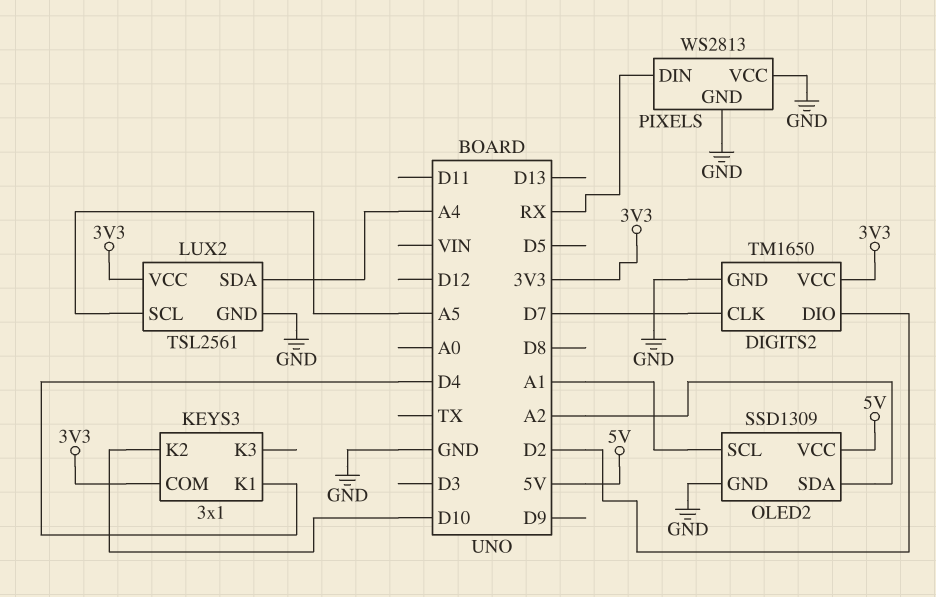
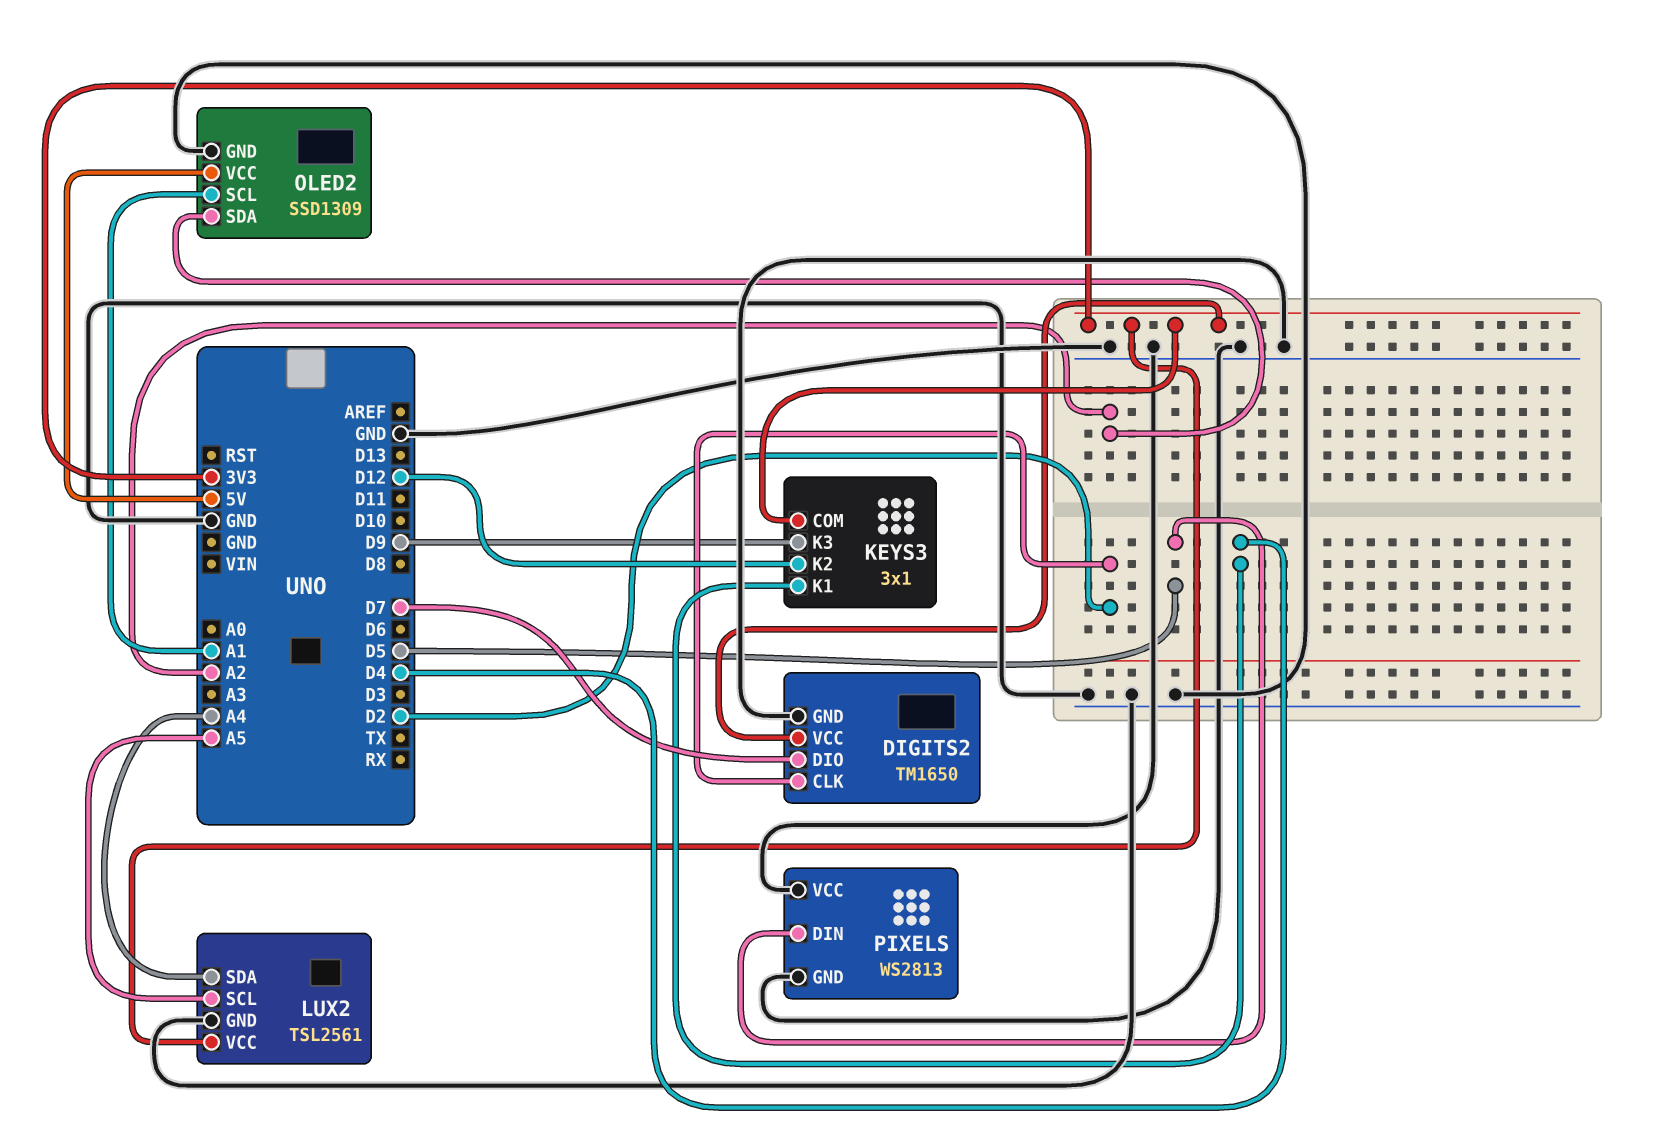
DIGITS2 pin CLK: D7 -> D2
DIGITS2 pin DIO: D2 -> D7
KEYS3 pin K2: D10 -> D12
KEYS3 pin K3: none -> D9
PIXELS pin DIN: RX -> D5

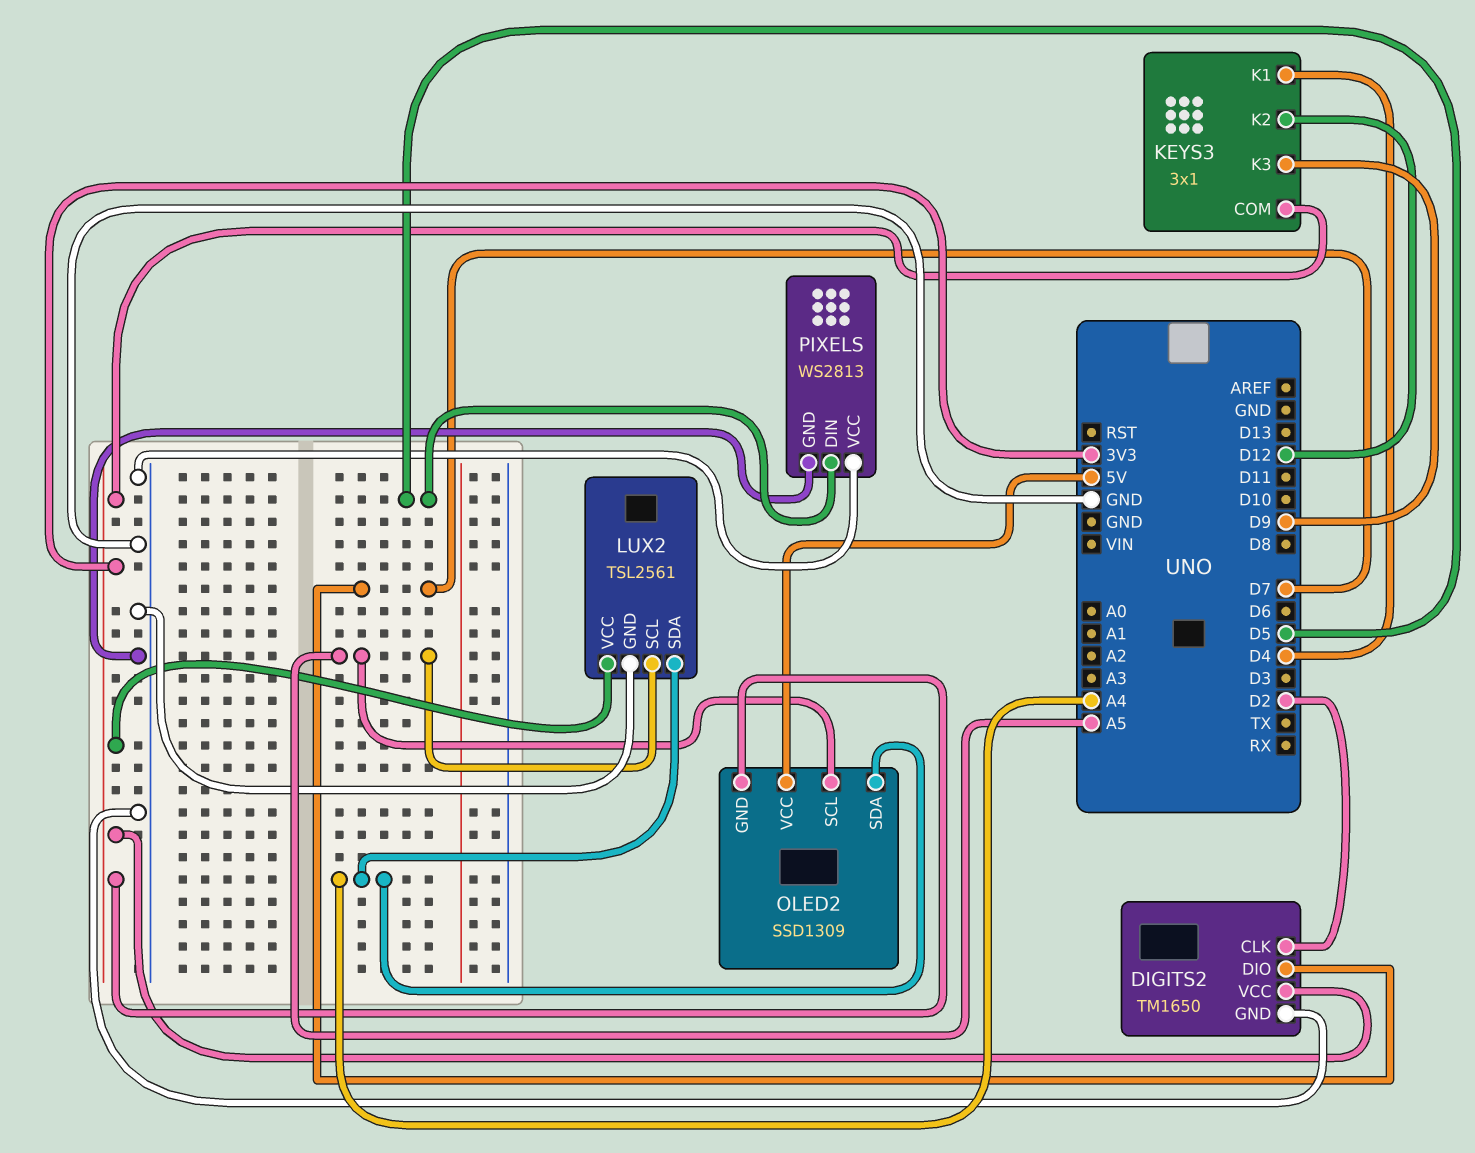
OLED2 pin GND: GND -> 3V3
OLED2 pin SCL: A1 -> A5
OLED2 pin SDA: A2 -> A4

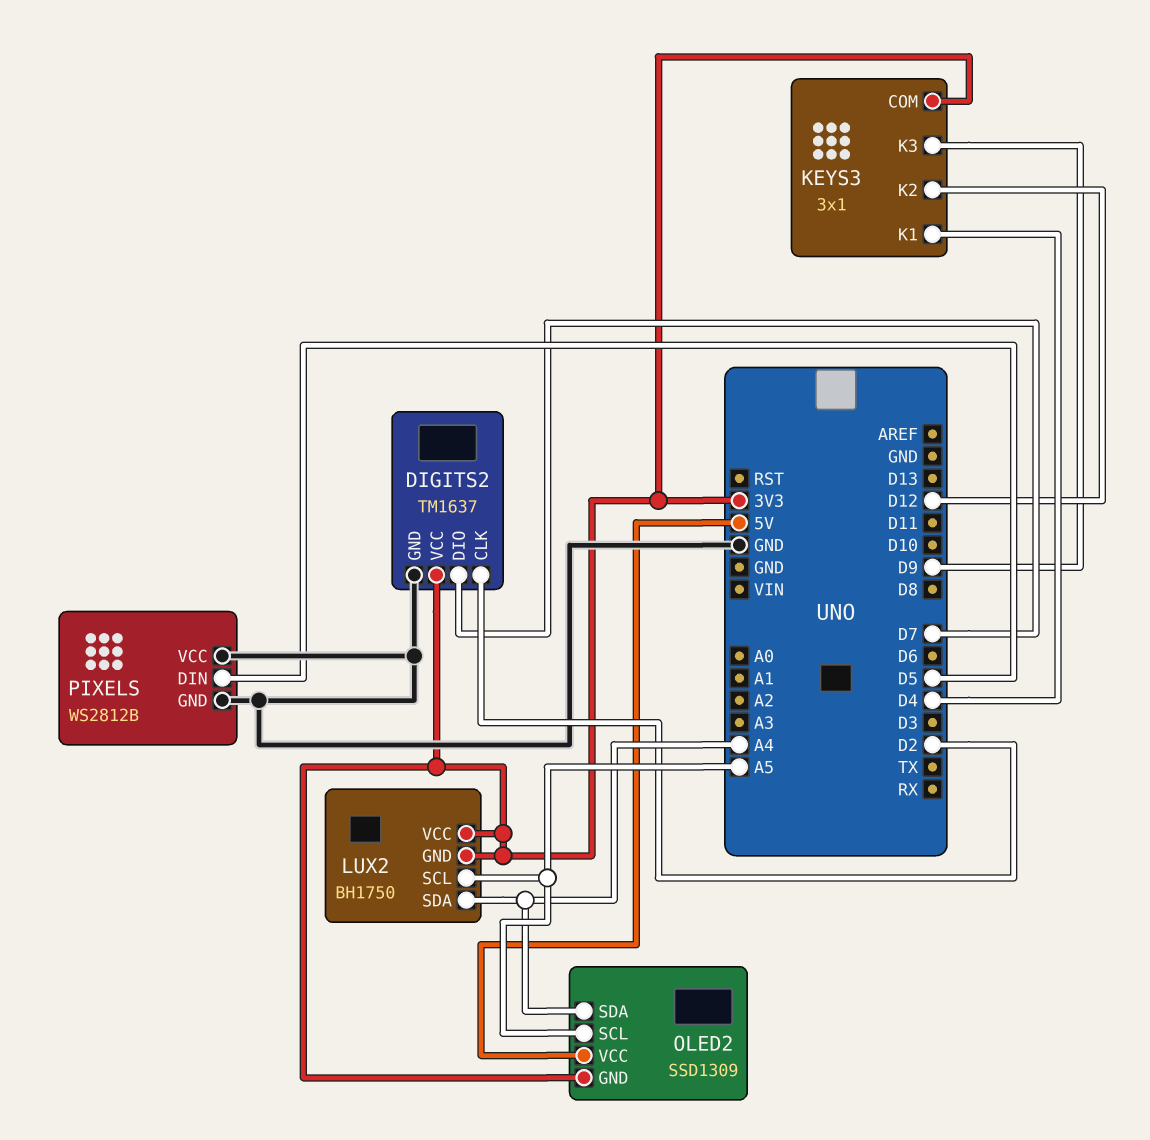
DIGITS2: TM1650 -> TM1637
LUX2: TSL2561 -> BH1750
LUX2 pin GND: GND -> 3V3
PIXELS: WS2813 -> WS2812B

